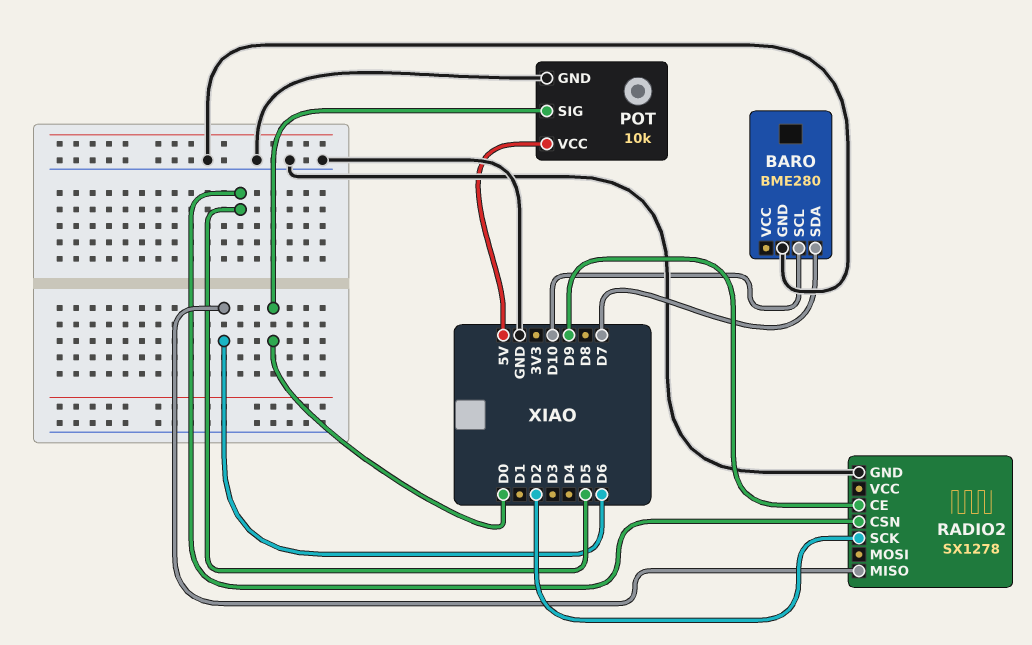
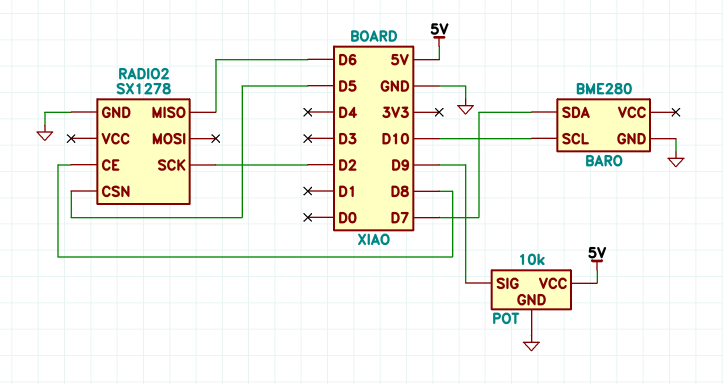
POT pin SIG: D0 -> D9
RADIO2 pin CE: D9 -> D8

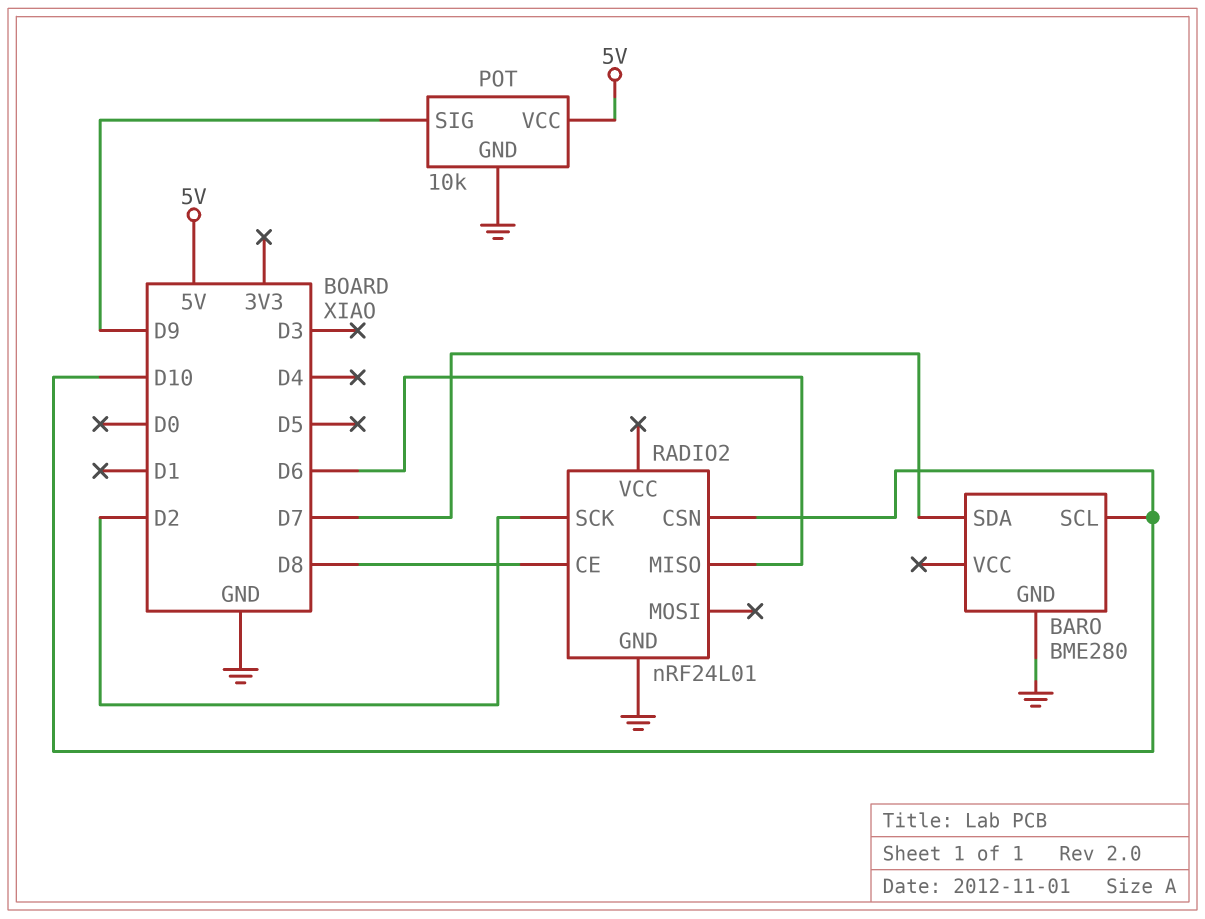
RADIO2: SX1278 -> nRF24L01
RADIO2 pin CSN: D5 -> D10

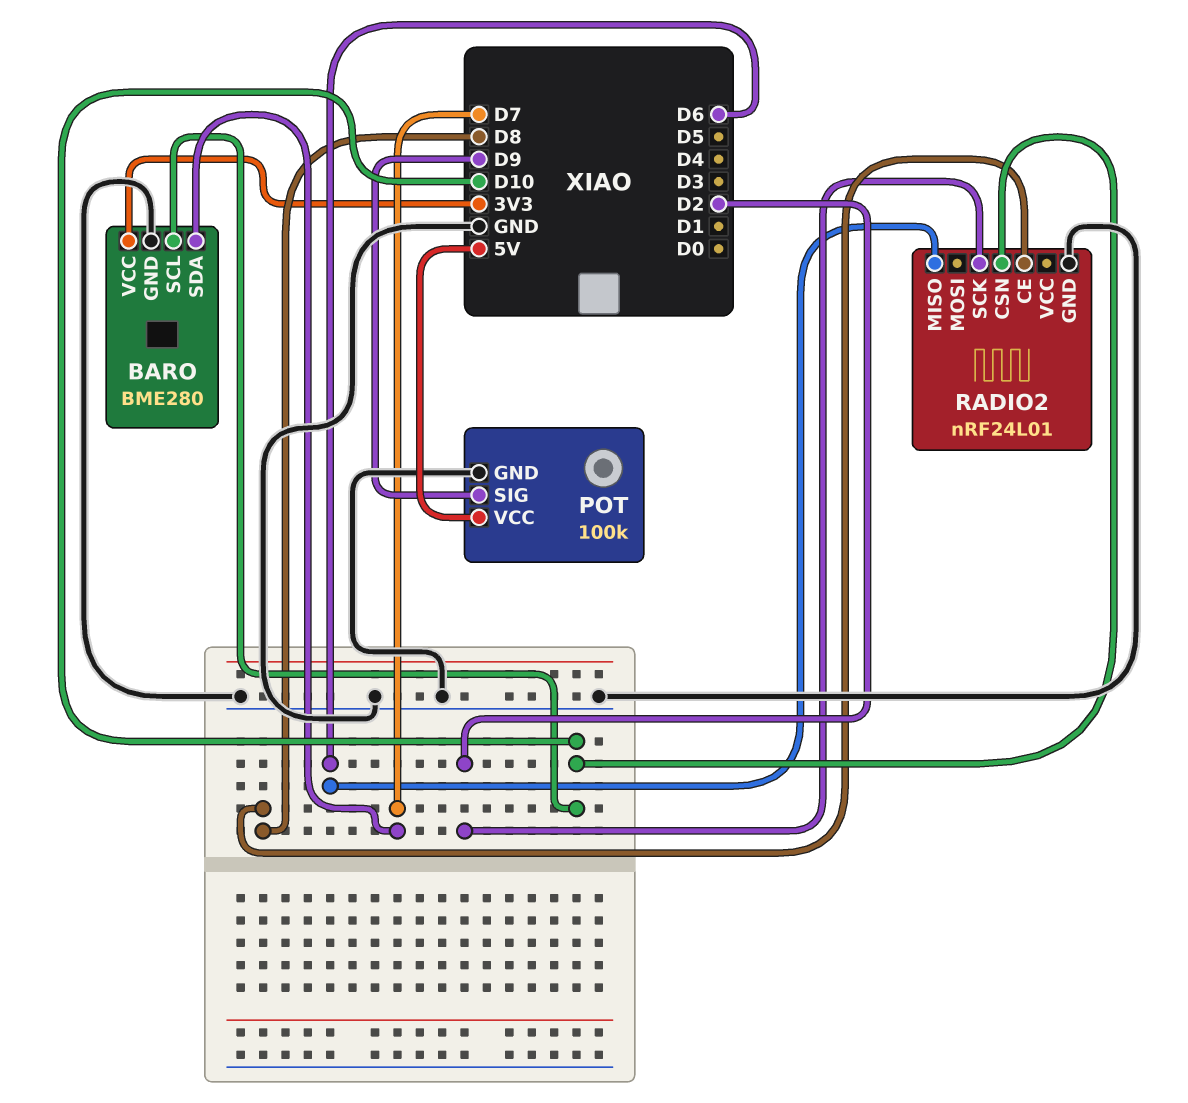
BARO pin VCC: none -> 3V3
POT: 10k -> 100k

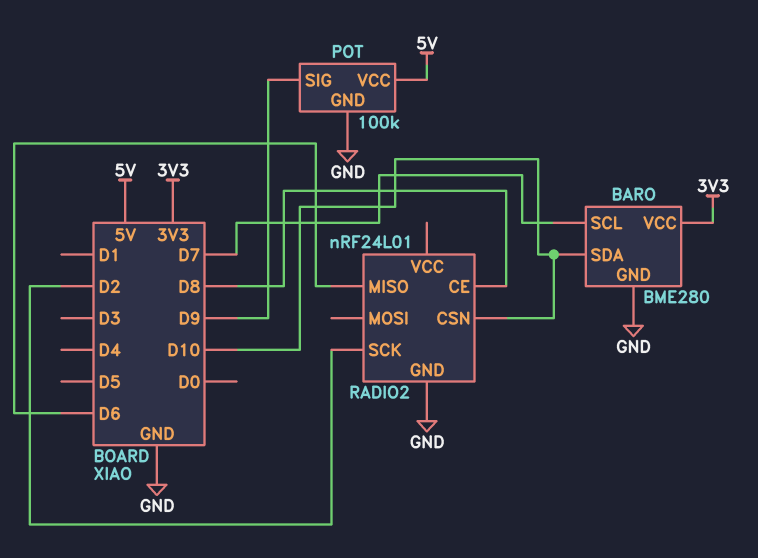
BARO pin SCL: D10 -> D7
BARO pin SDA: D7 -> D10

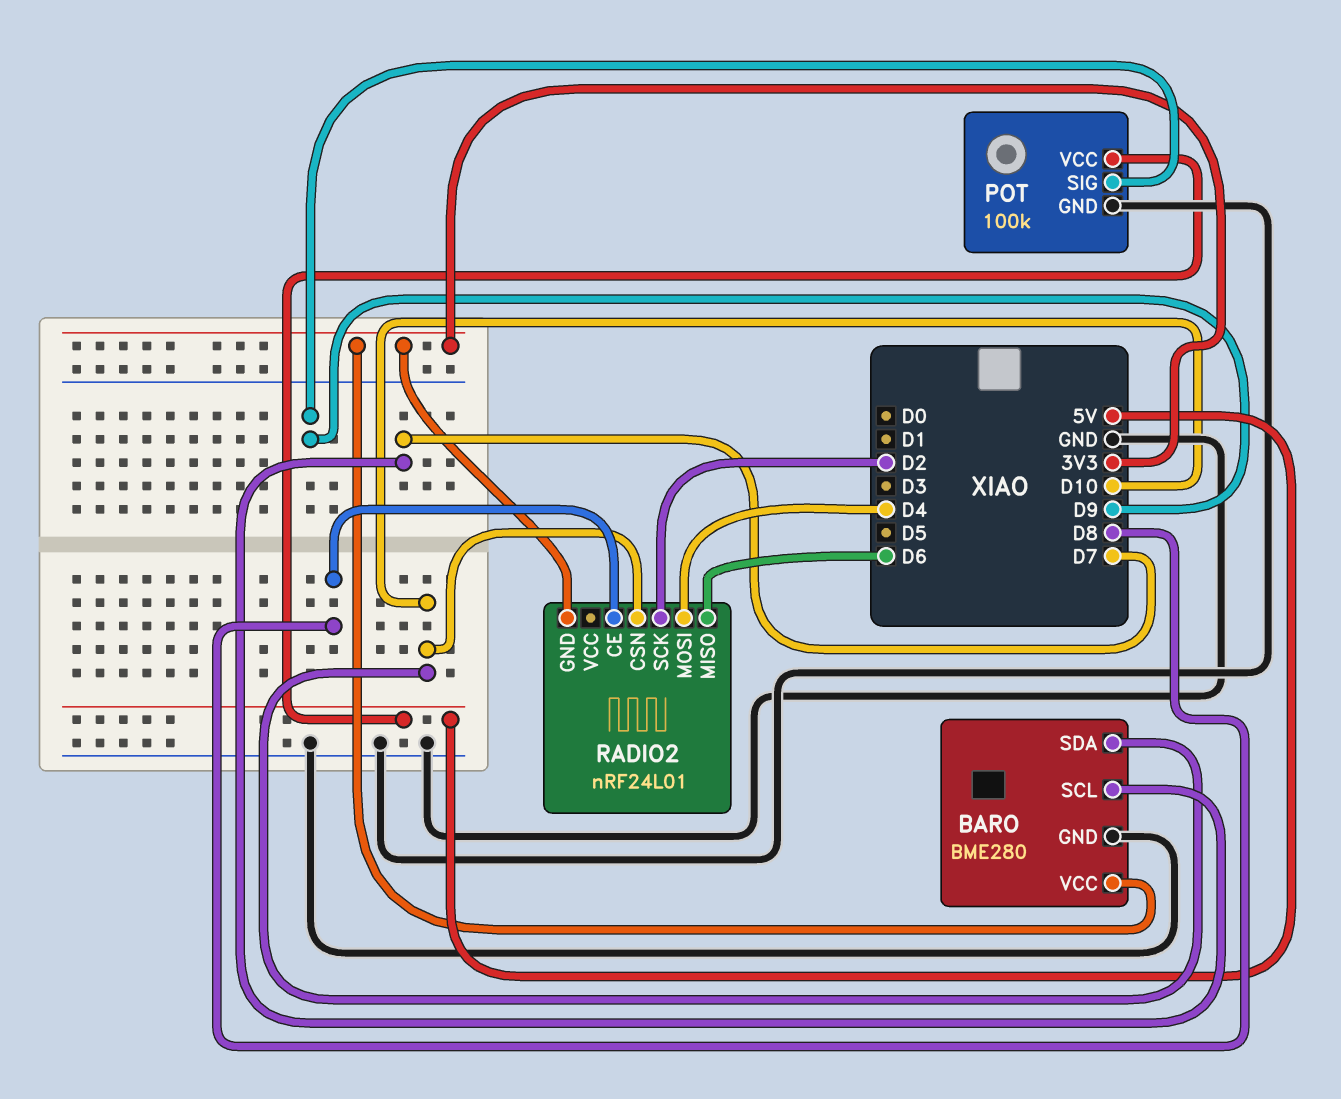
RADIO2 pin GND: GND -> 3V3
RADIO2 pin MOSI: none -> D4

